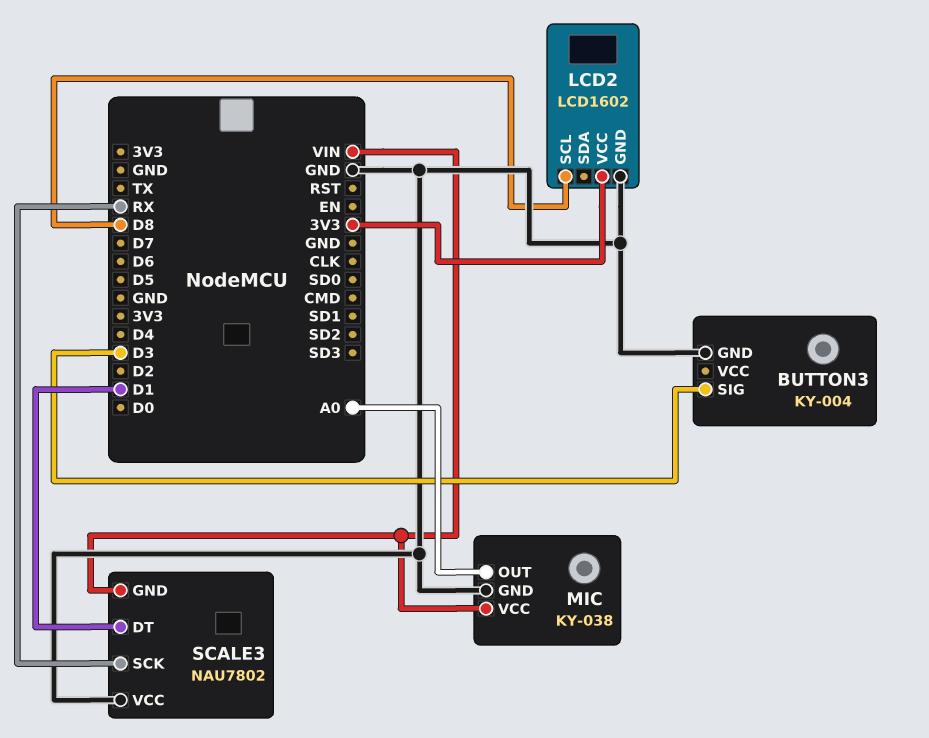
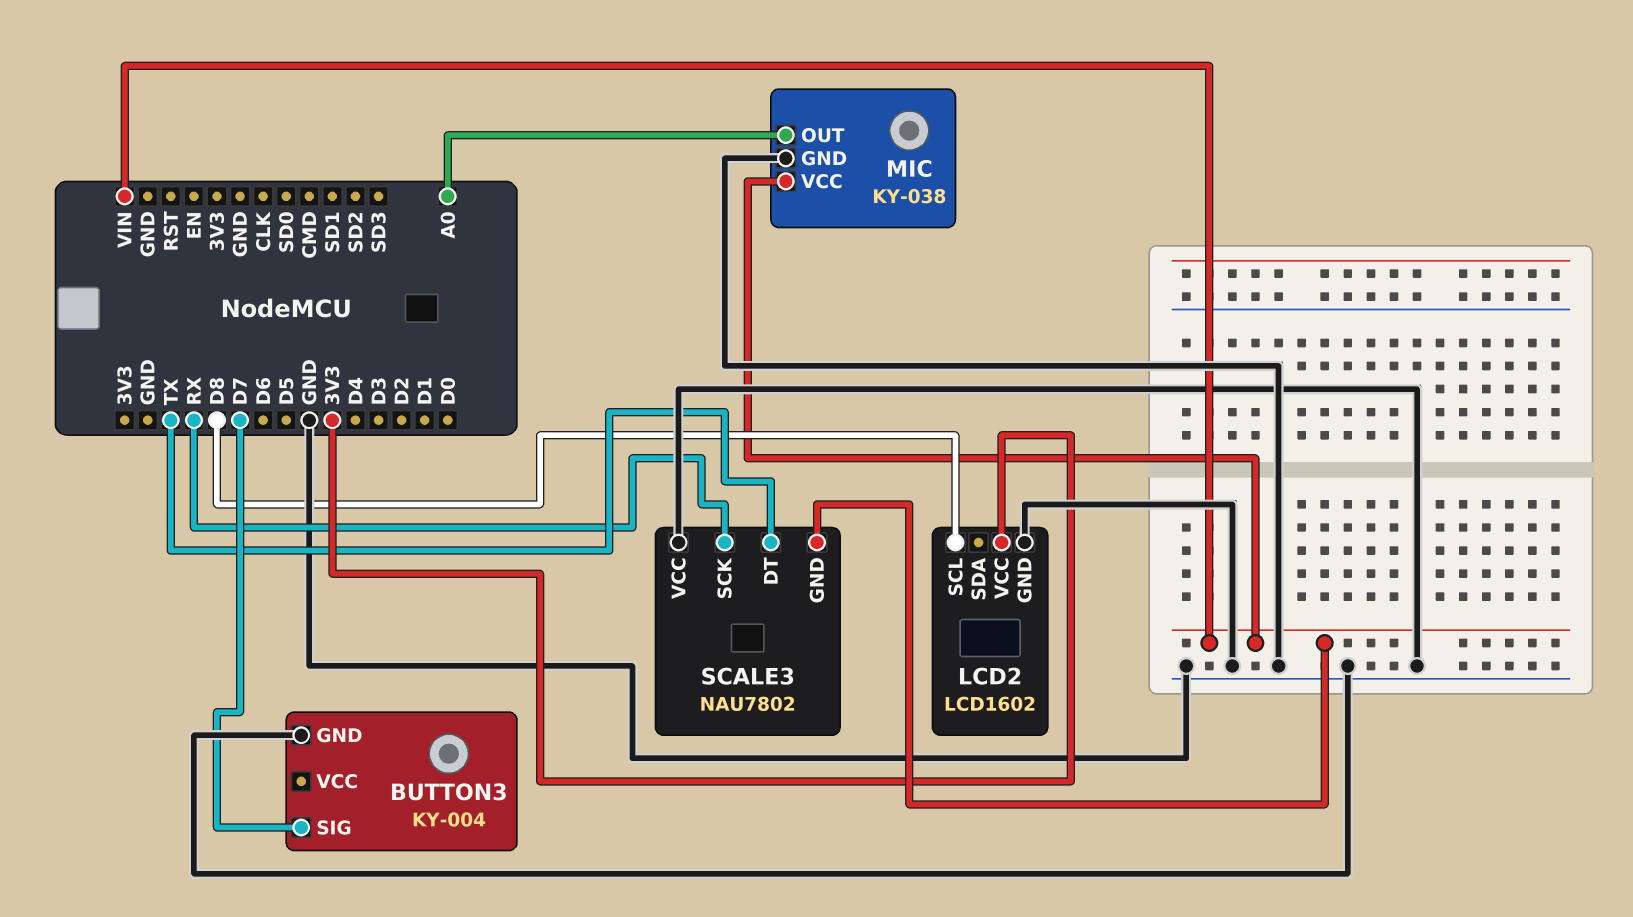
BUTTON3 pin SIG: D3 -> D7
SCALE3 pin DT: D1 -> TX

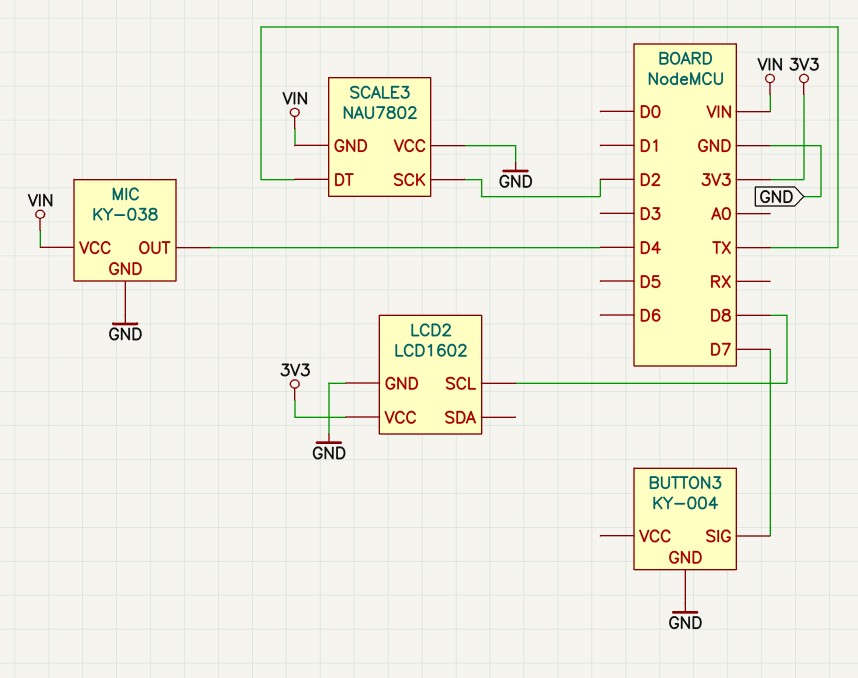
MIC pin OUT: A0 -> D4
SCALE3 pin SCK: RX -> D2

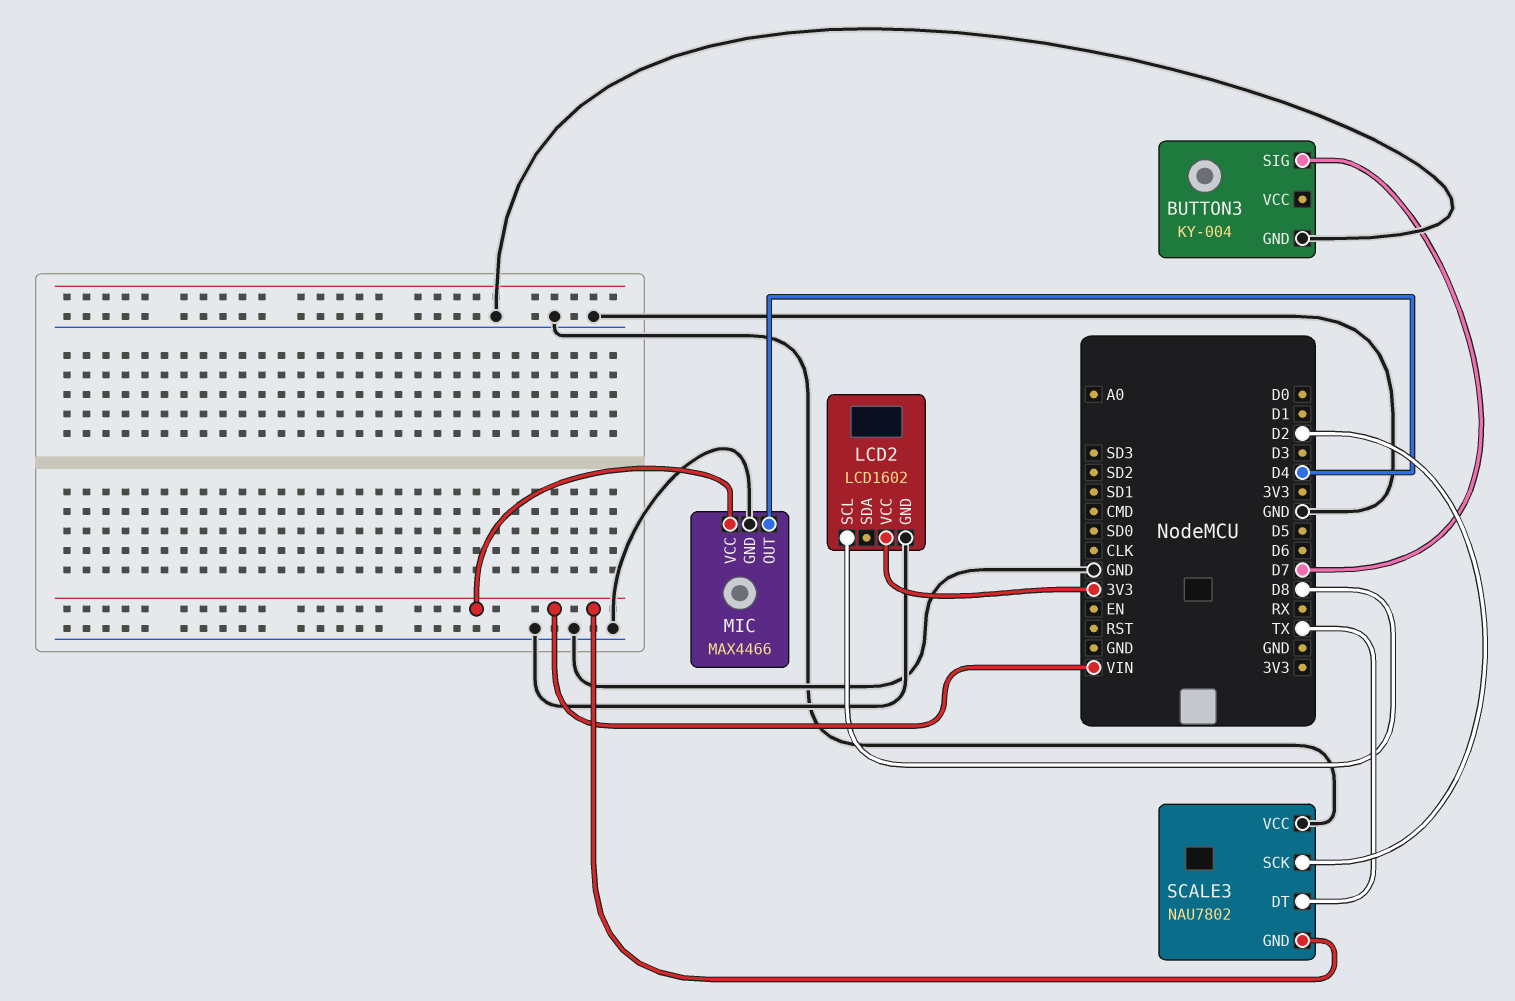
MIC: KY-038 -> MAX4466

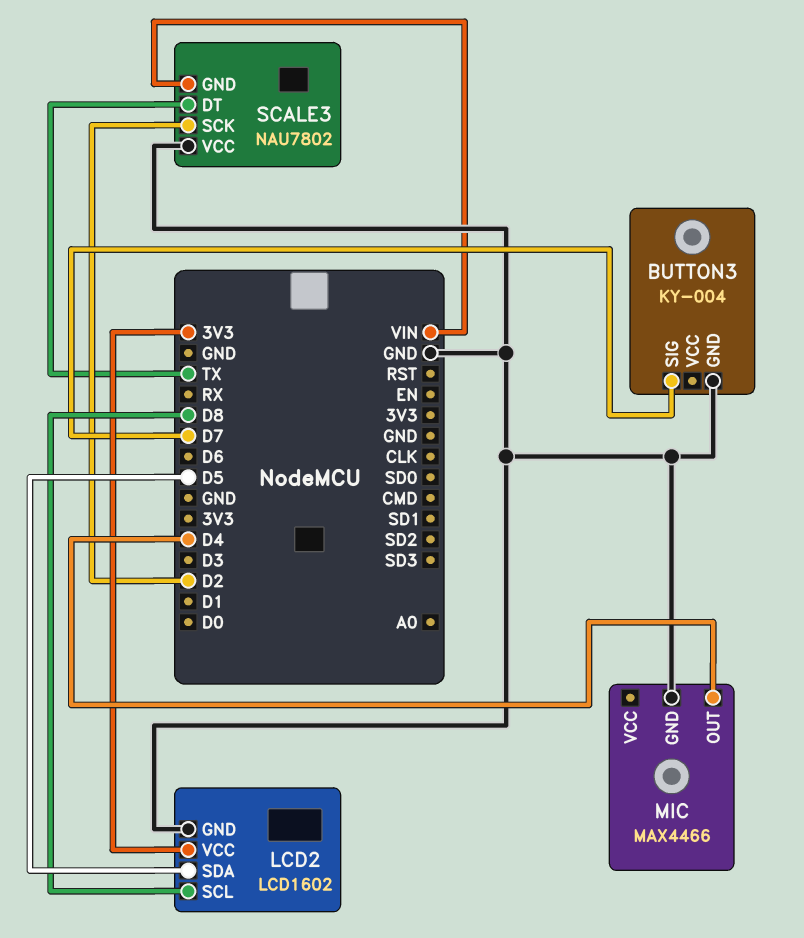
LCD2 pin SDA: none -> D5
MIC pin VCC: VIN -> none

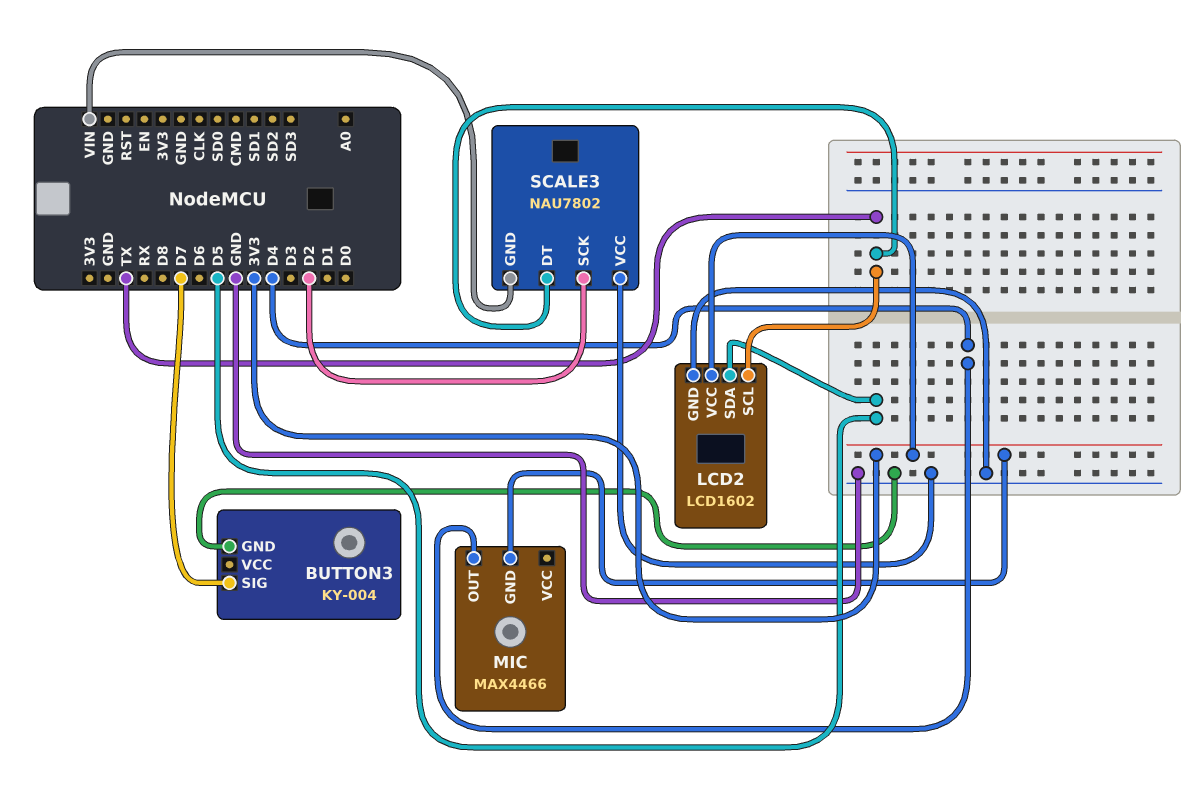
LCD2 pin SCL: D8 -> TX
MIC pin GND: GND -> 3V3

